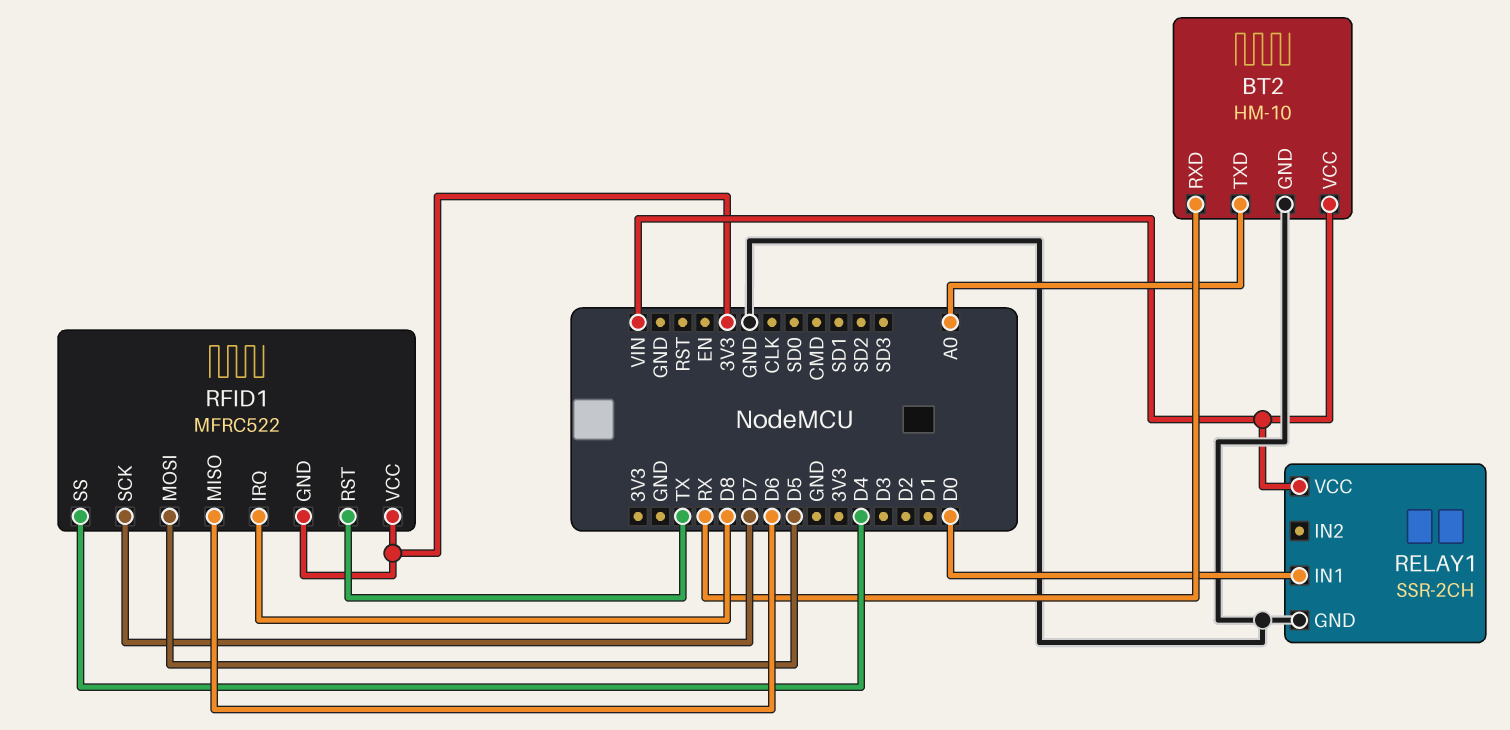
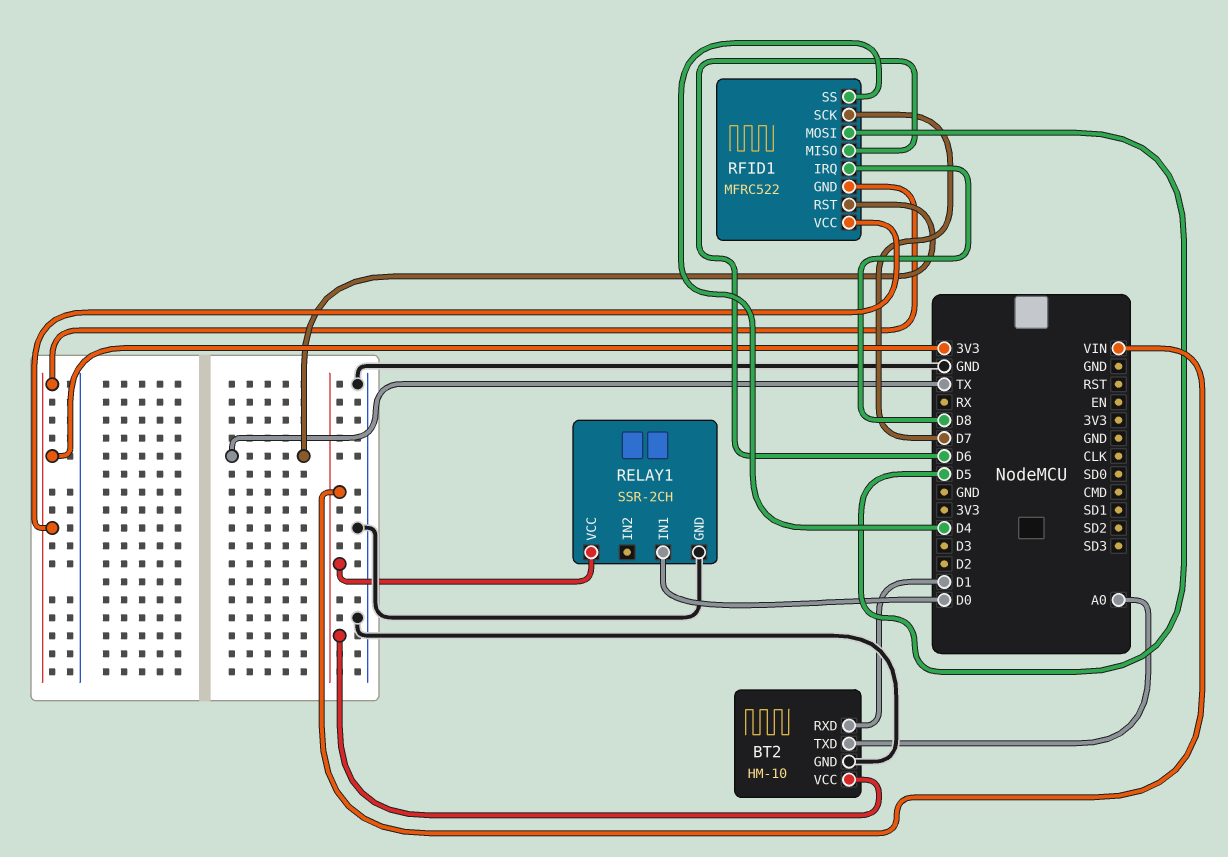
BT2 pin RXD: RX -> D1

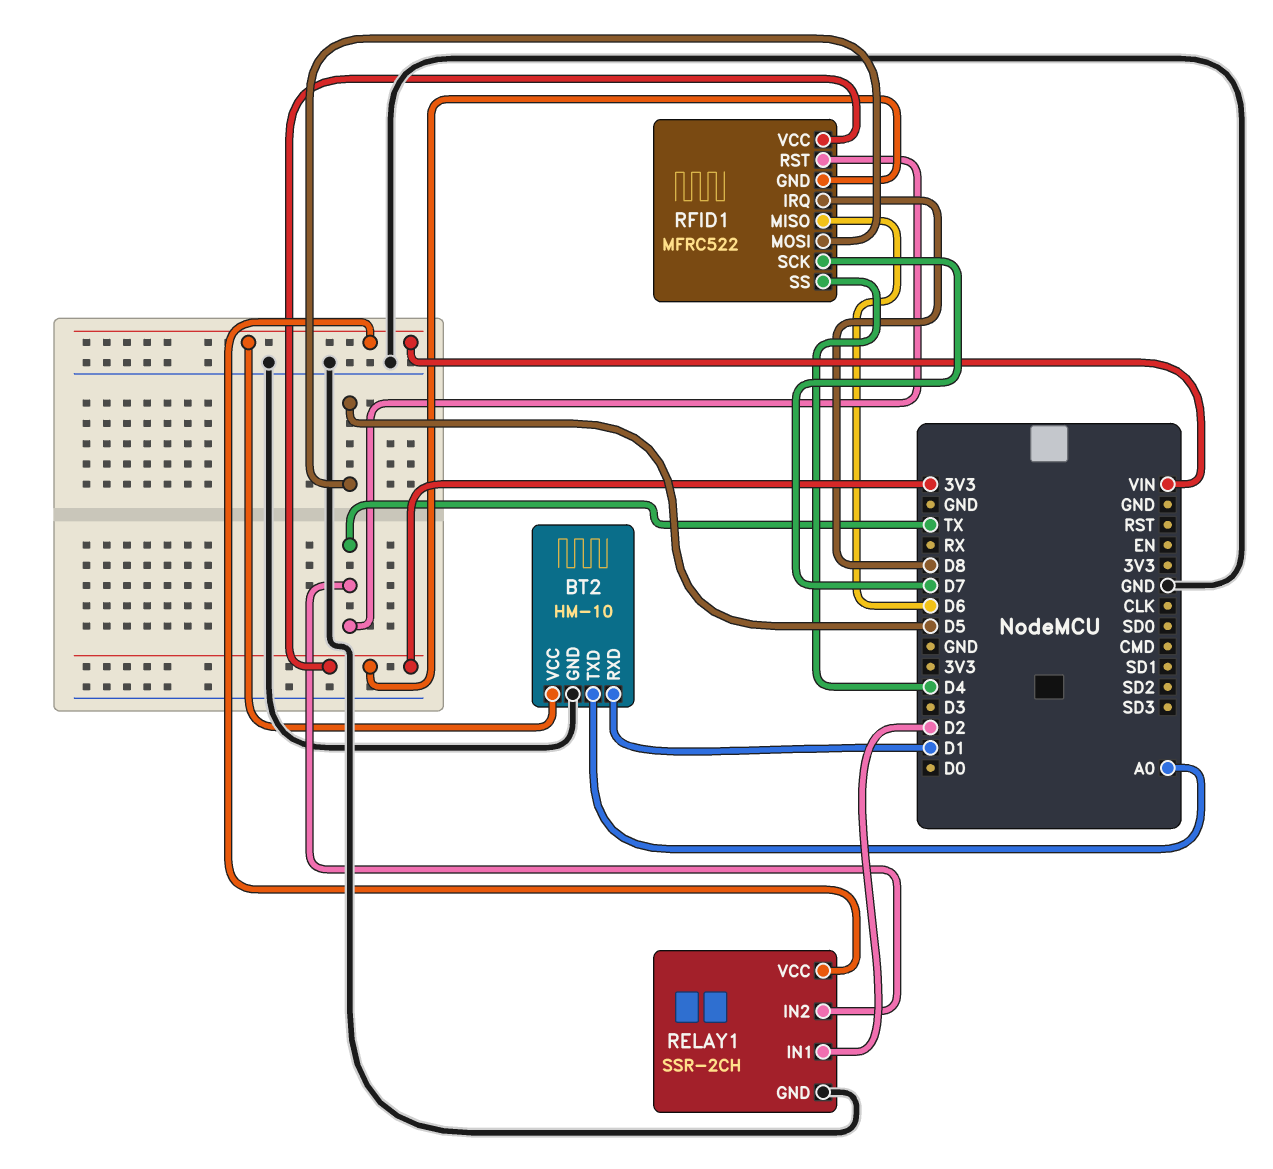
RELAY1 pin IN1: D0 -> D2
RELAY1 pin IN2: none -> TX

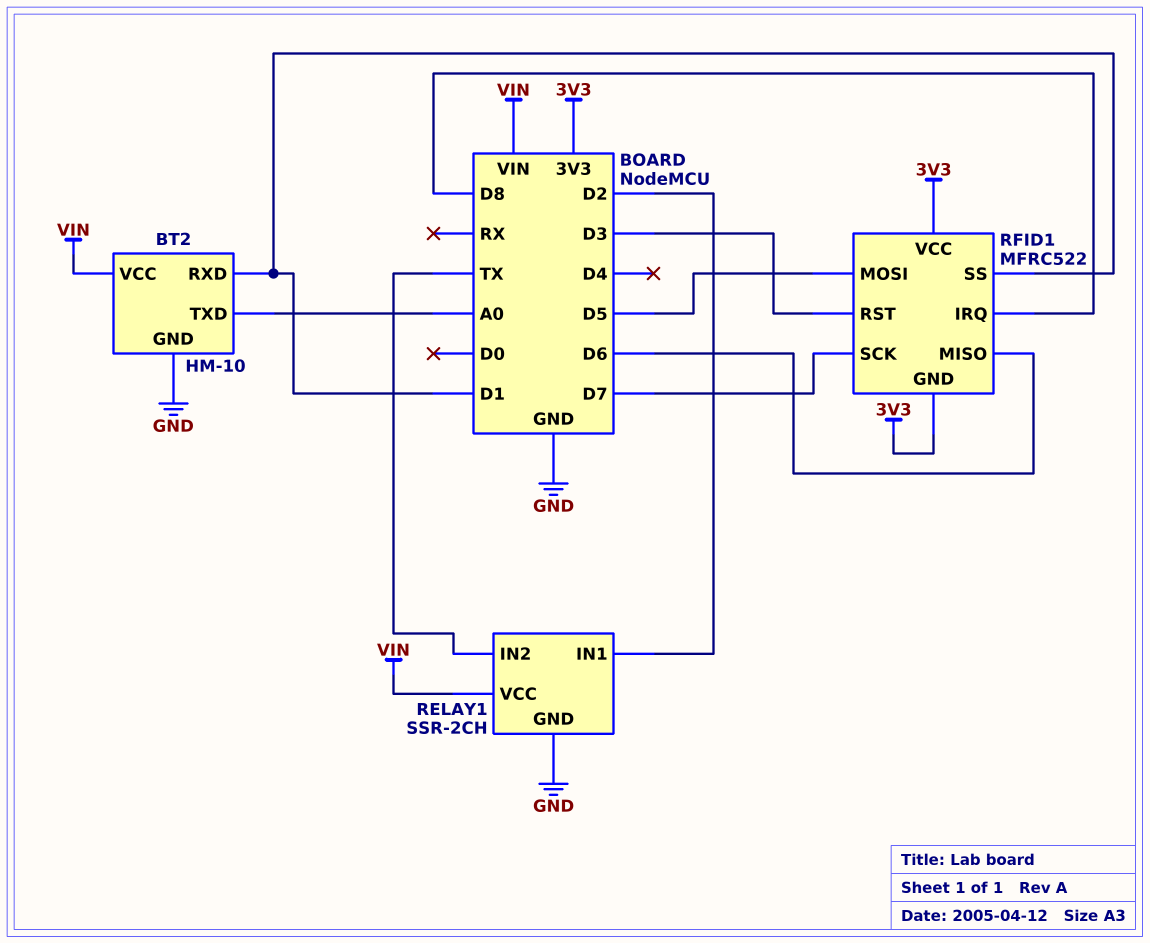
RFID1 pin RST: TX -> D3
RFID1 pin SS: D4 -> D1

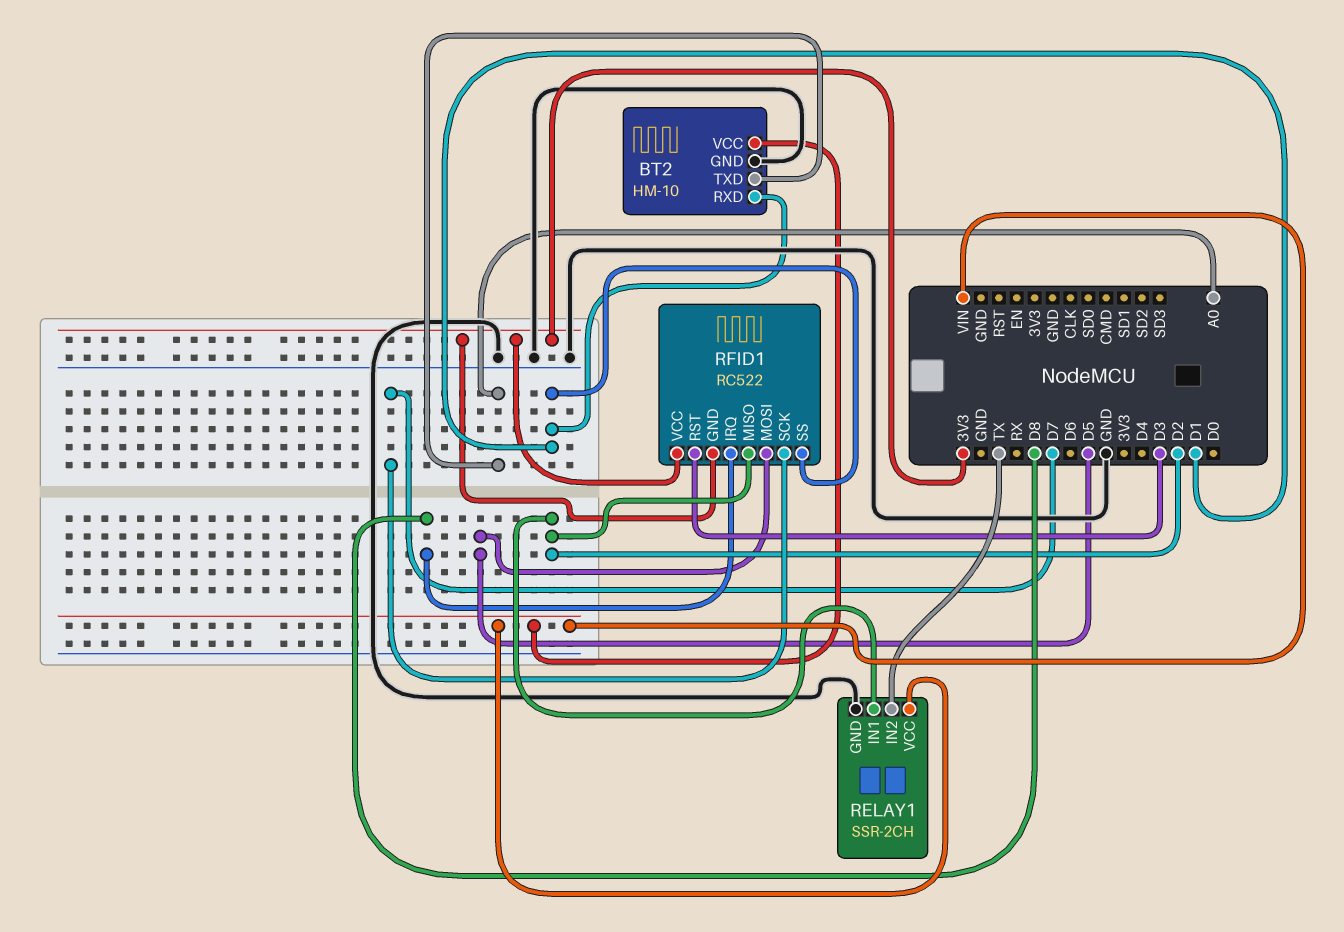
RFID1: MFRC522 -> RC522
RFID1 pin MISO: D6 -> D2

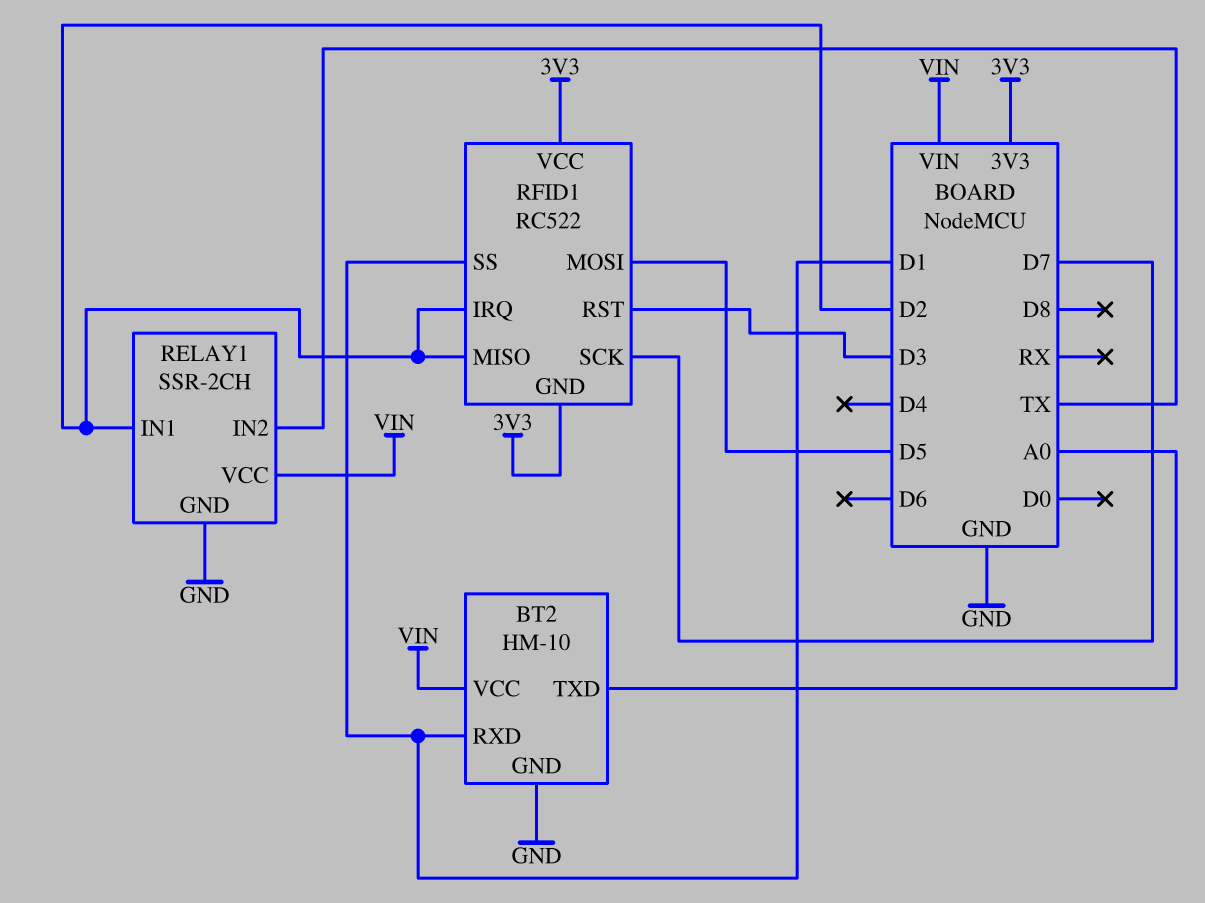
RFID1 pin IRQ: D8 -> D2

